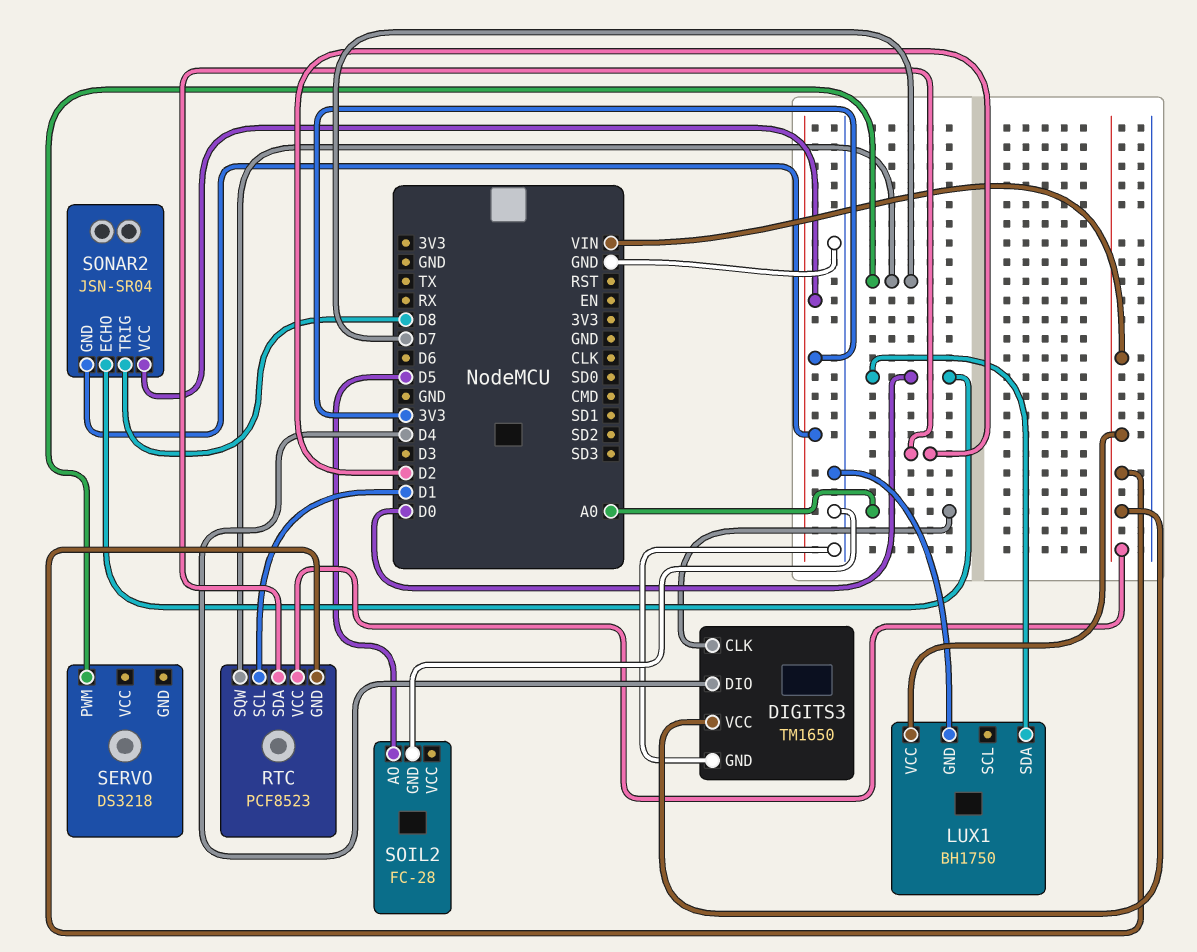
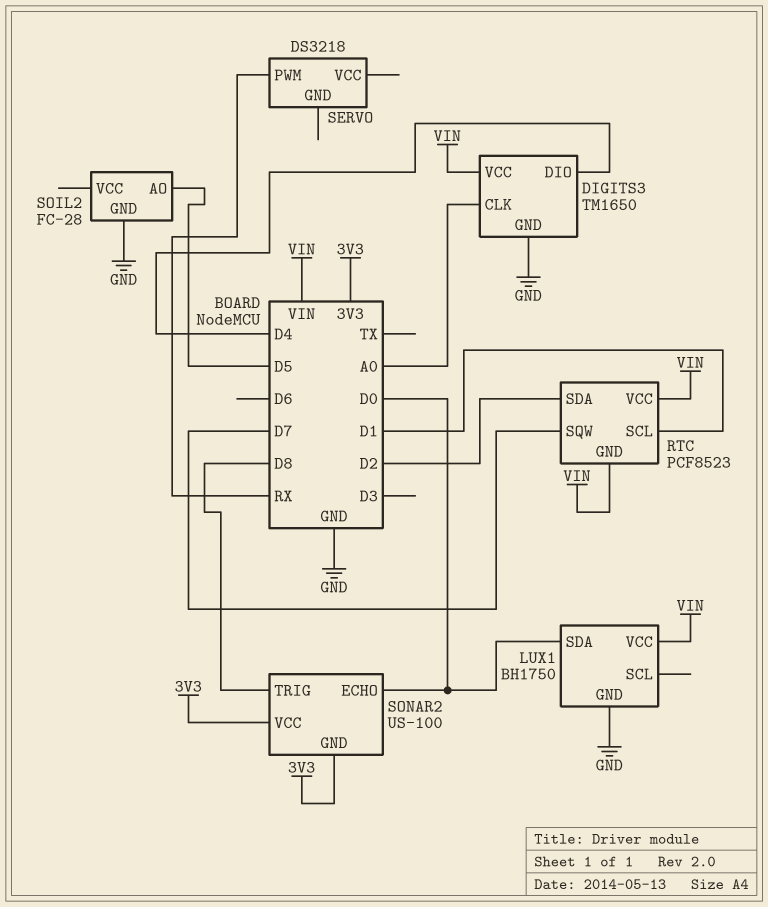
SERVO pin PWM: D7 -> RX
SONAR2: JSN-SR04 -> US-100

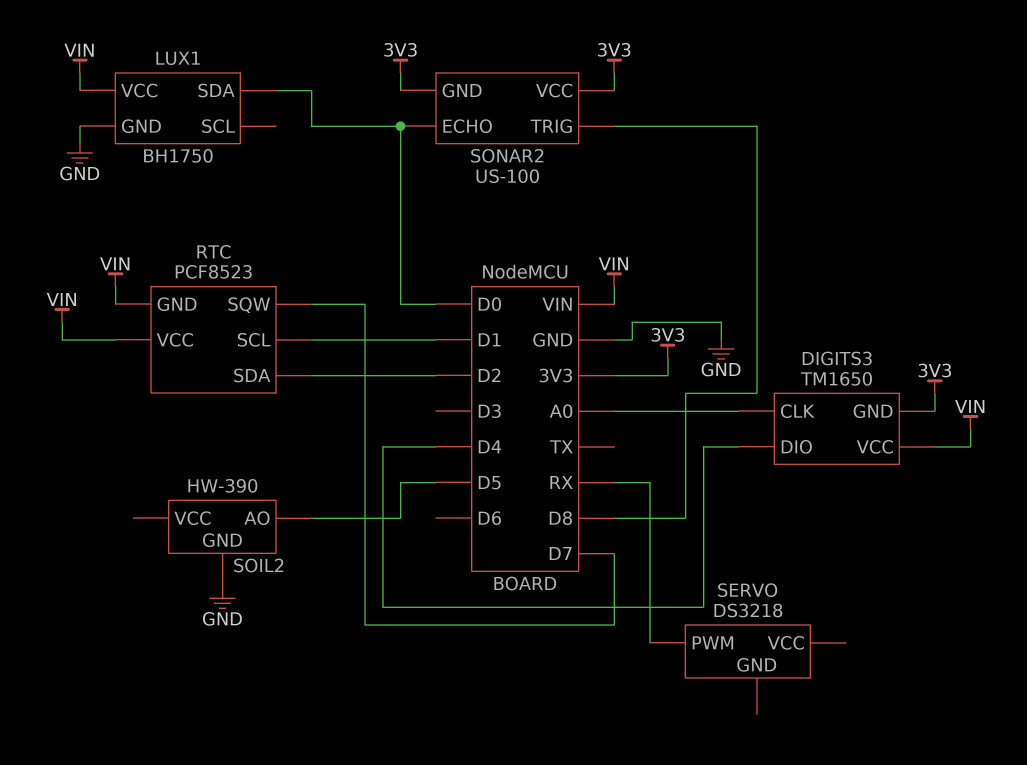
DIGITS3 pin GND: GND -> 3V3
SOIL2: FC-28 -> HW-390

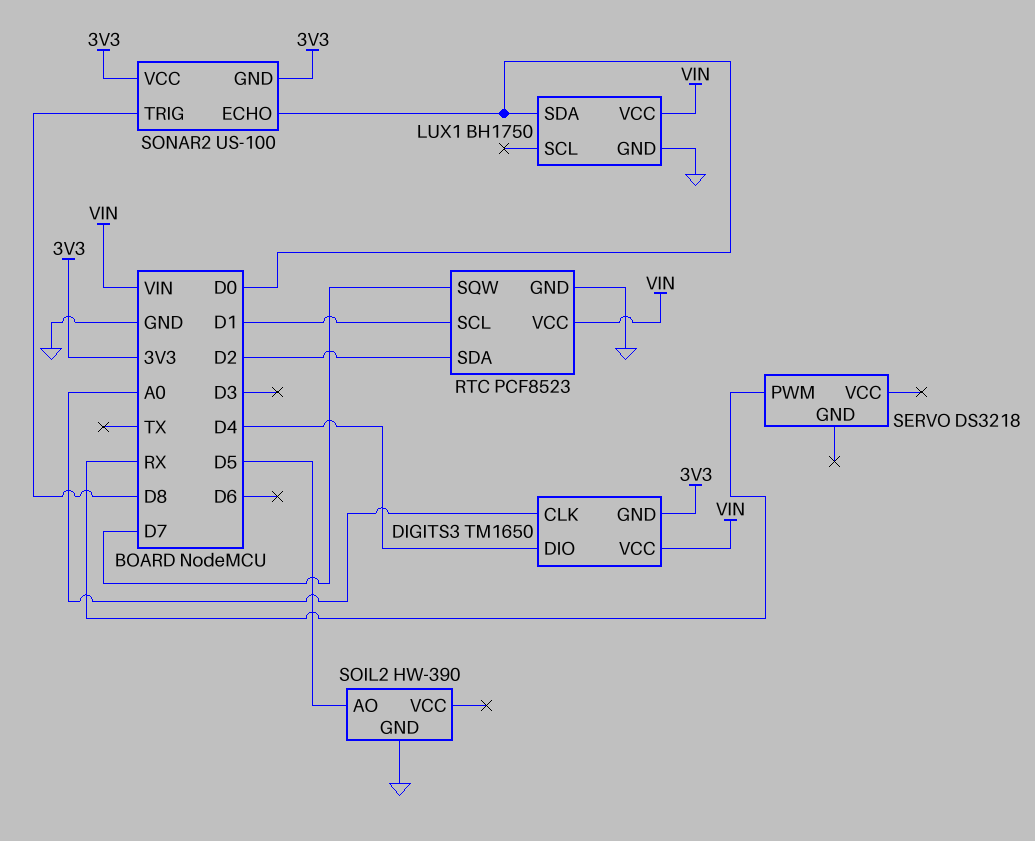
RTC pin GND: VIN -> GND

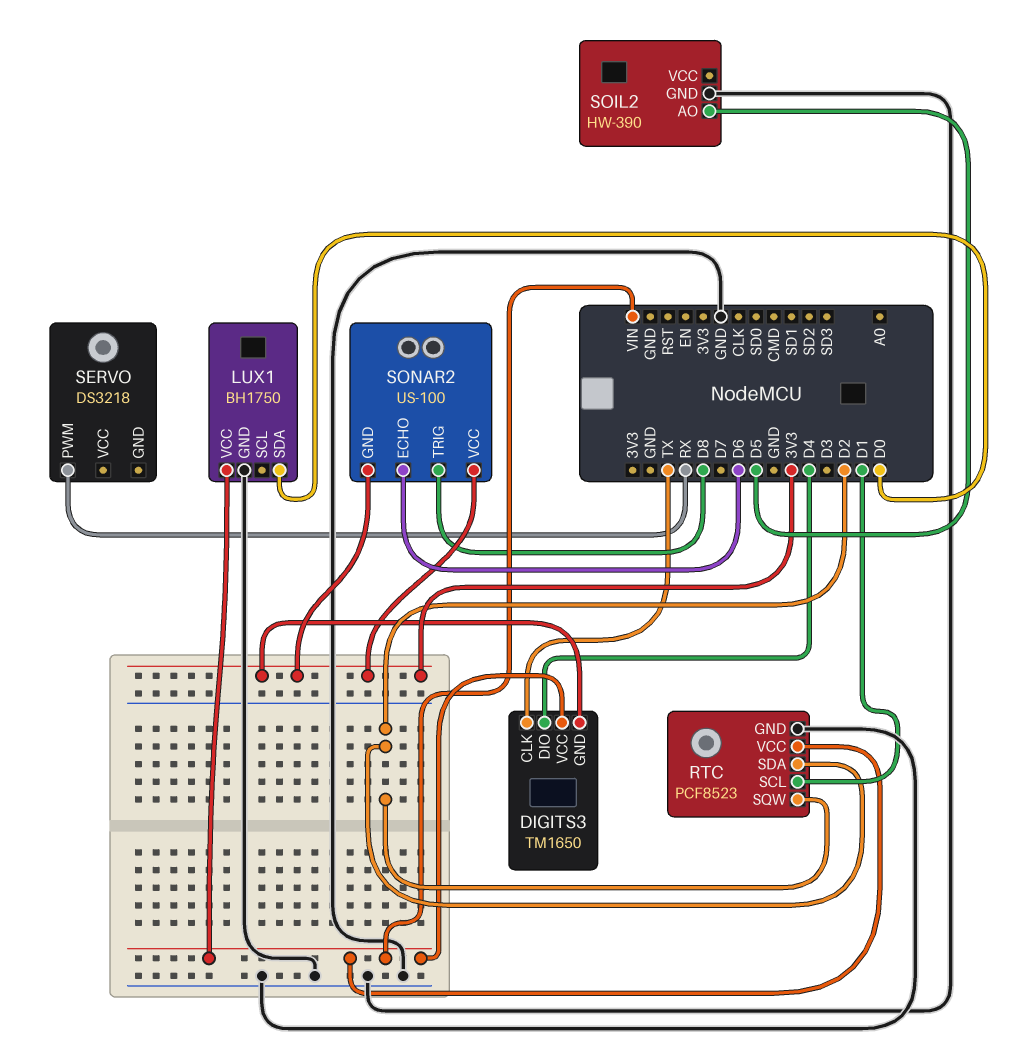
DIGITS3 pin CLK: A0 -> TX
RTC pin SQW: D7 -> D2
SONAR2 pin ECHO: D0 -> D6

